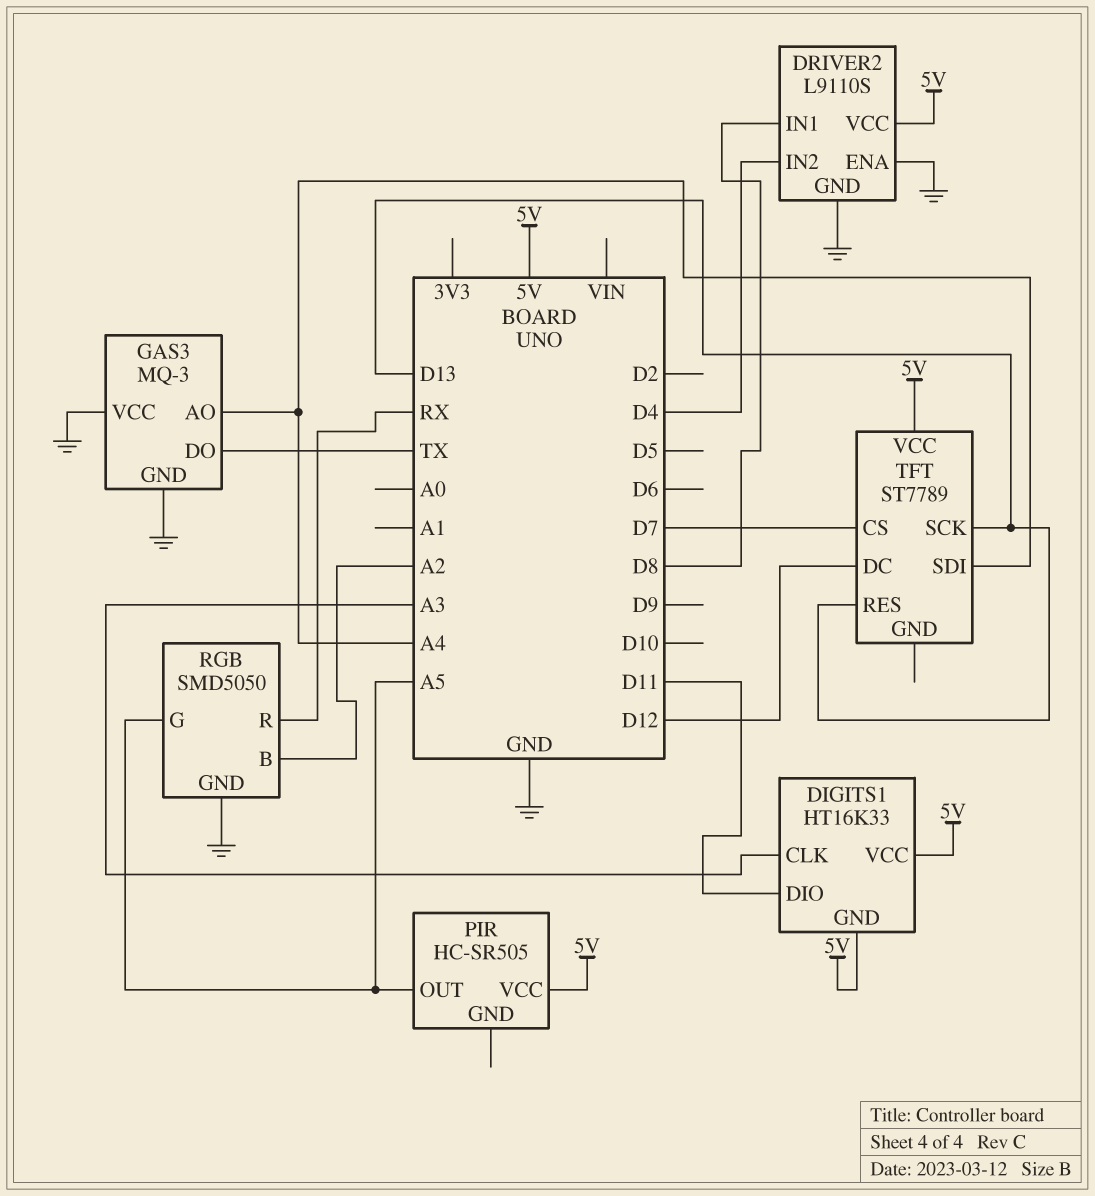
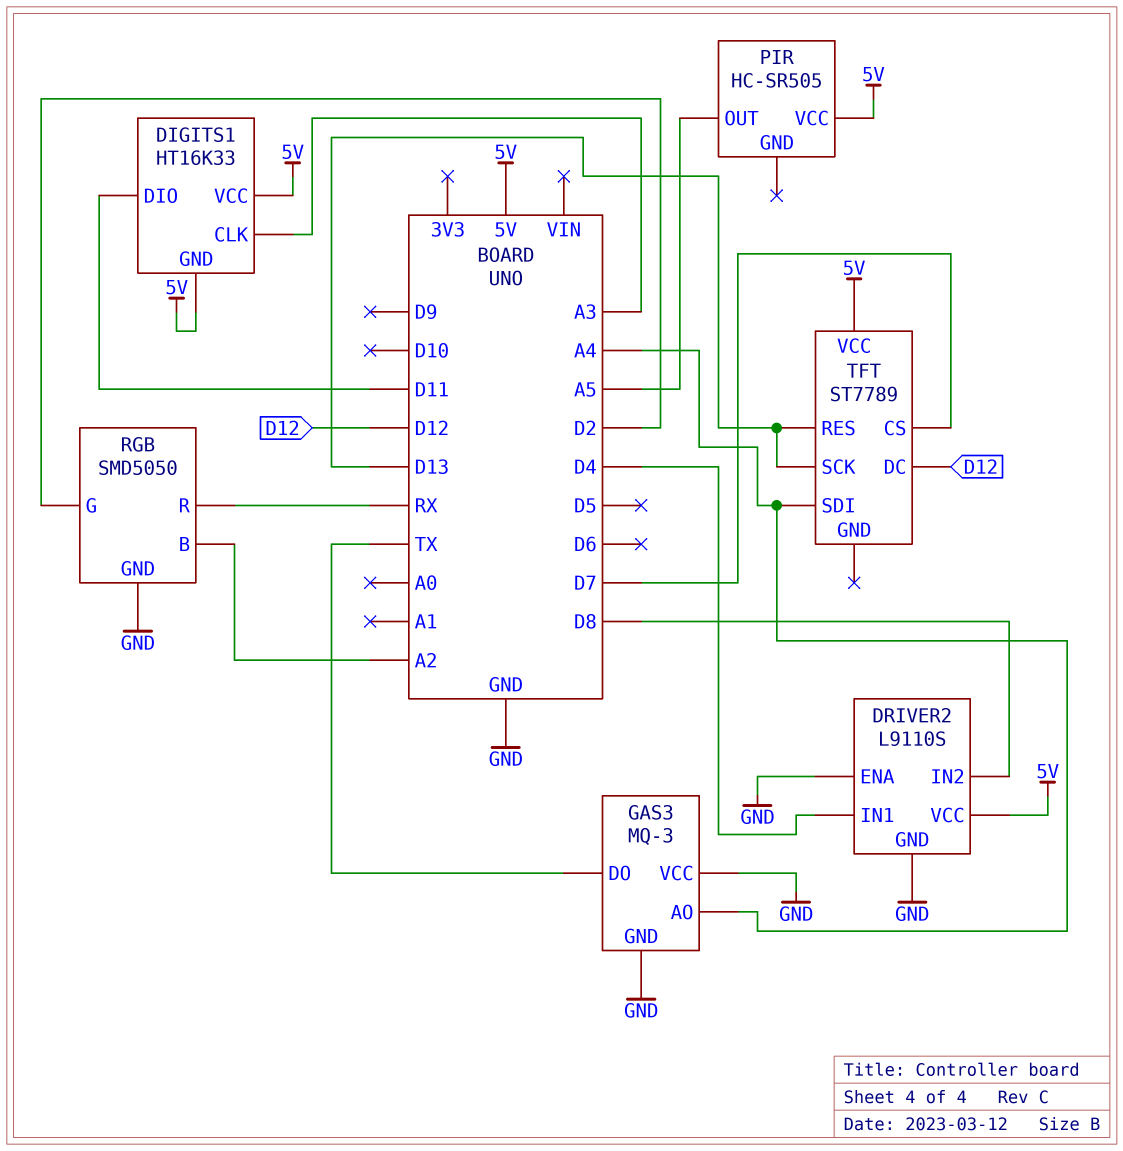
DRIVER2 pin IN1: D8 -> D4
DRIVER2 pin IN2: D4 -> D8
RGB pin G: A5 -> D2

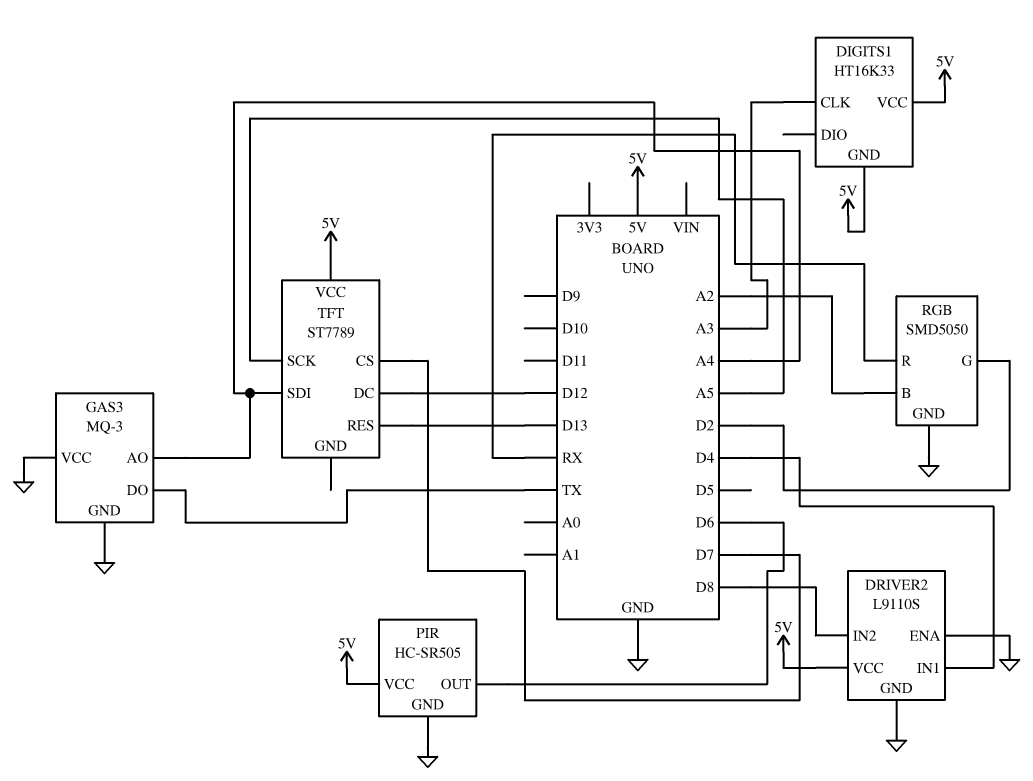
DIGITS1 pin DIO: D11 -> none
PIR pin GND: none -> GND
PIR pin OUT: A5 -> D6
TFT pin SCK: D13 -> A5

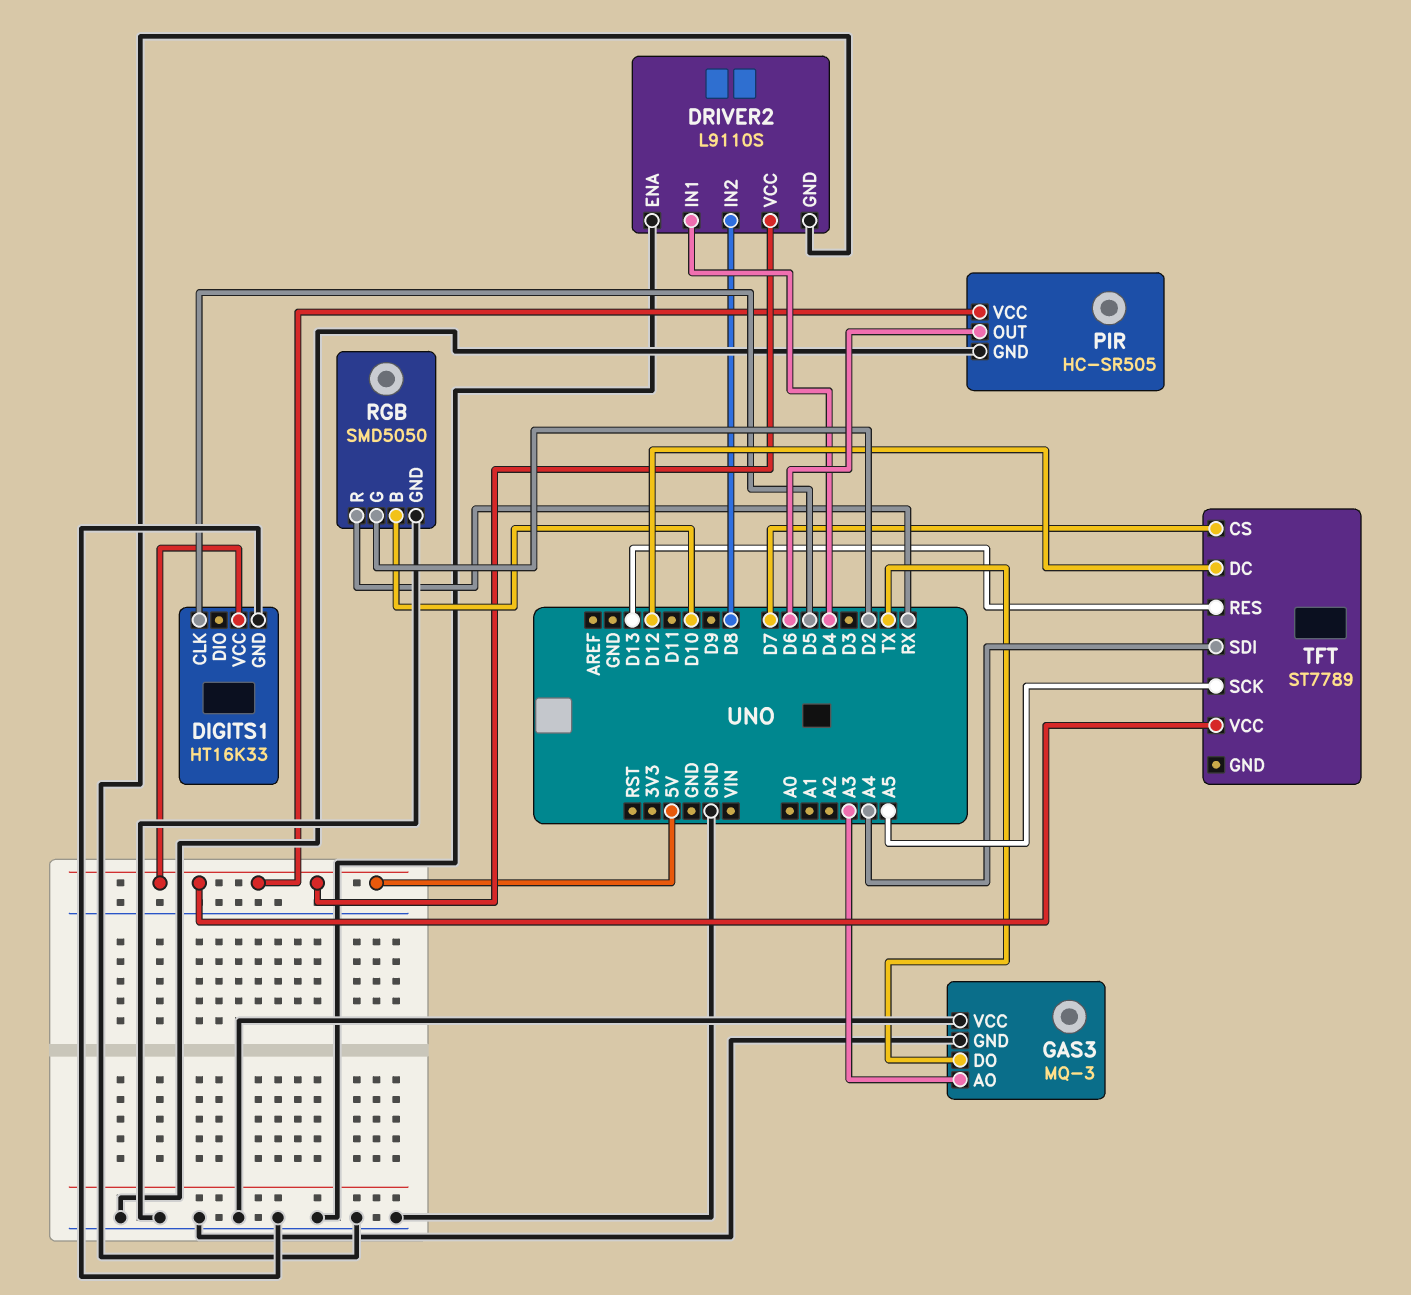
DIGITS1 pin CLK: A3 -> D5
DIGITS1 pin GND: 5V -> GND
GAS3 pin AO: A4 -> A3
RGB pin B: A2 -> D10

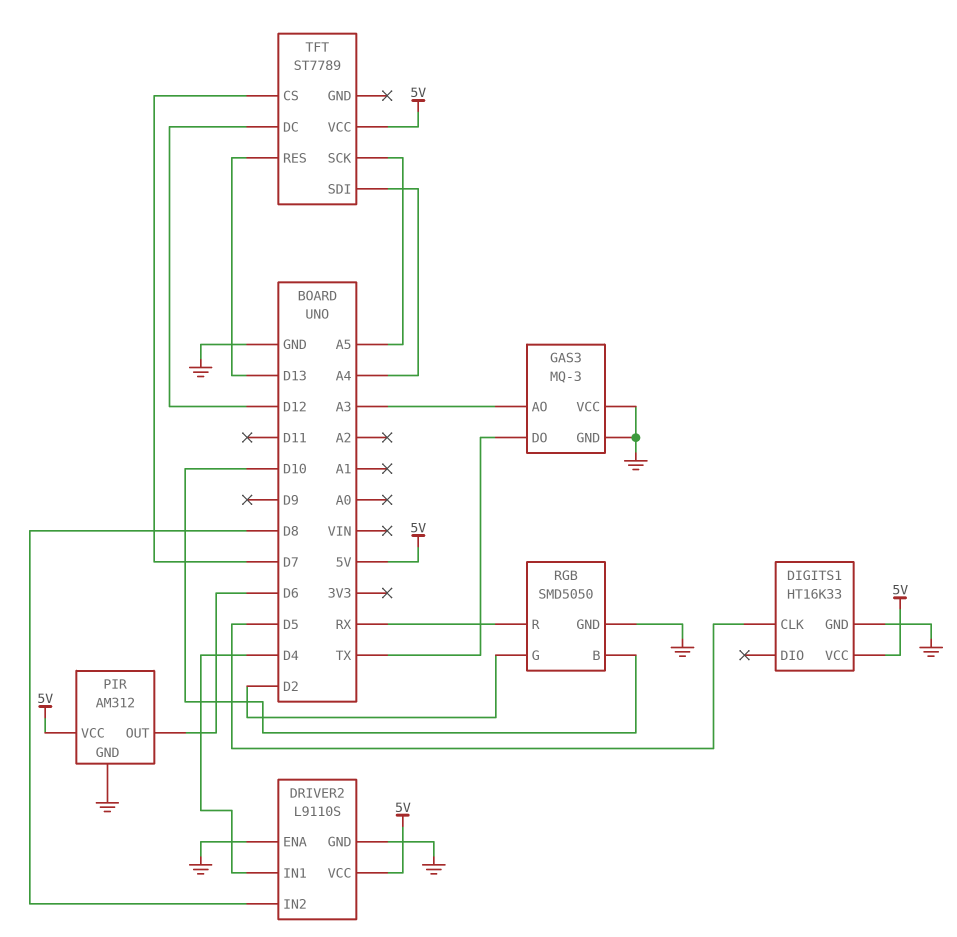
PIR: HC-SR505 -> AM312

